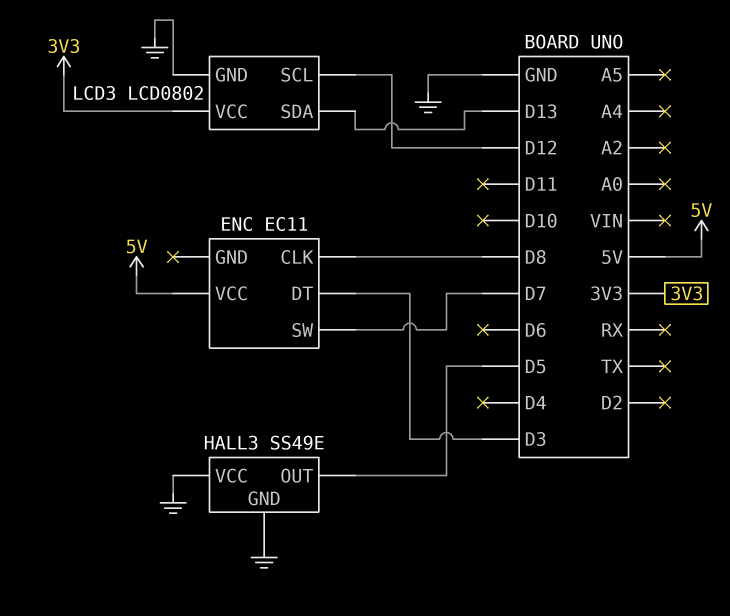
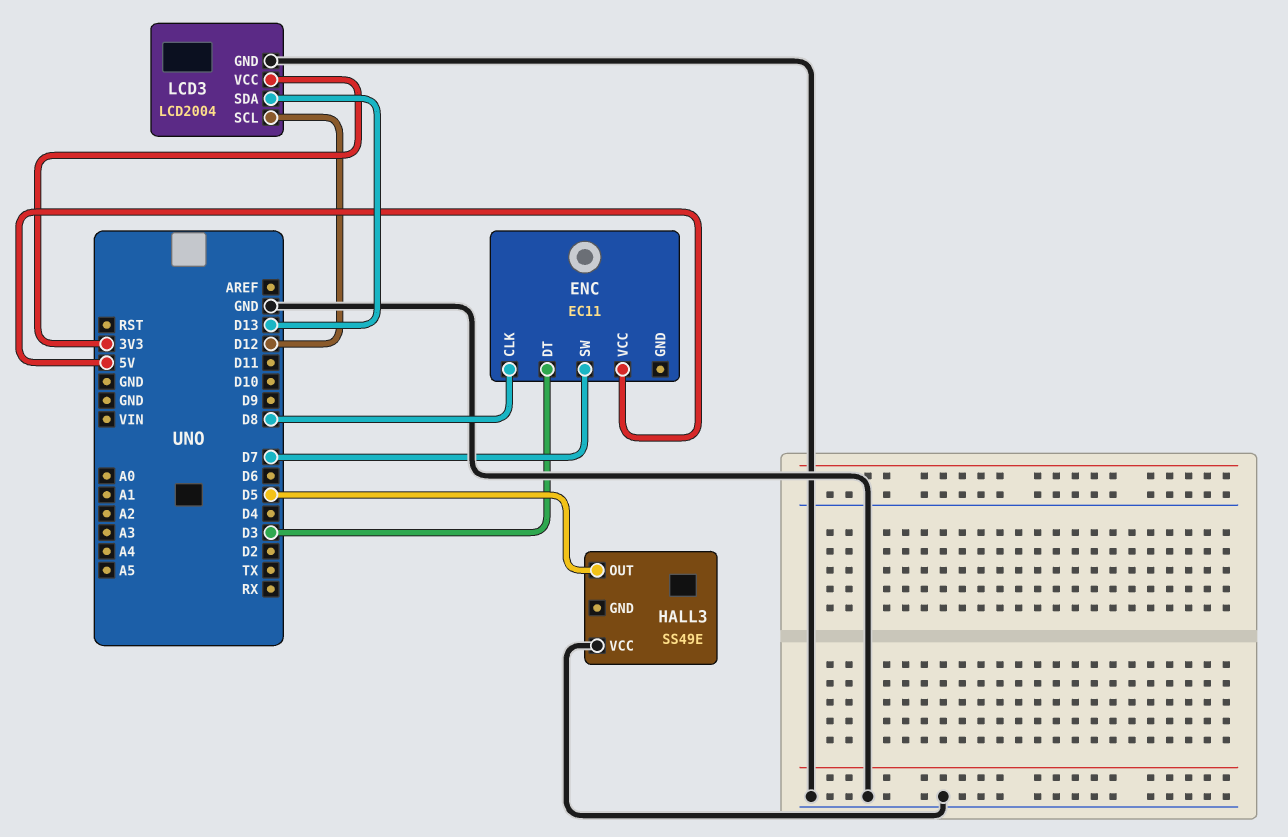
HALL3 pin GND: GND -> none
LCD3: LCD0802 -> LCD2004

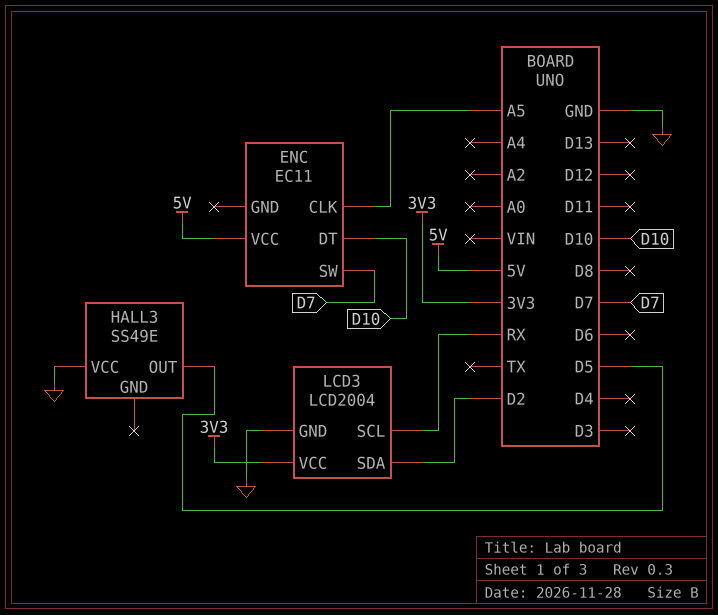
ENC pin CLK: D8 -> A5
ENC pin DT: D3 -> D10
LCD3 pin SCL: D12 -> RX
LCD3 pin SDA: D13 -> D2

